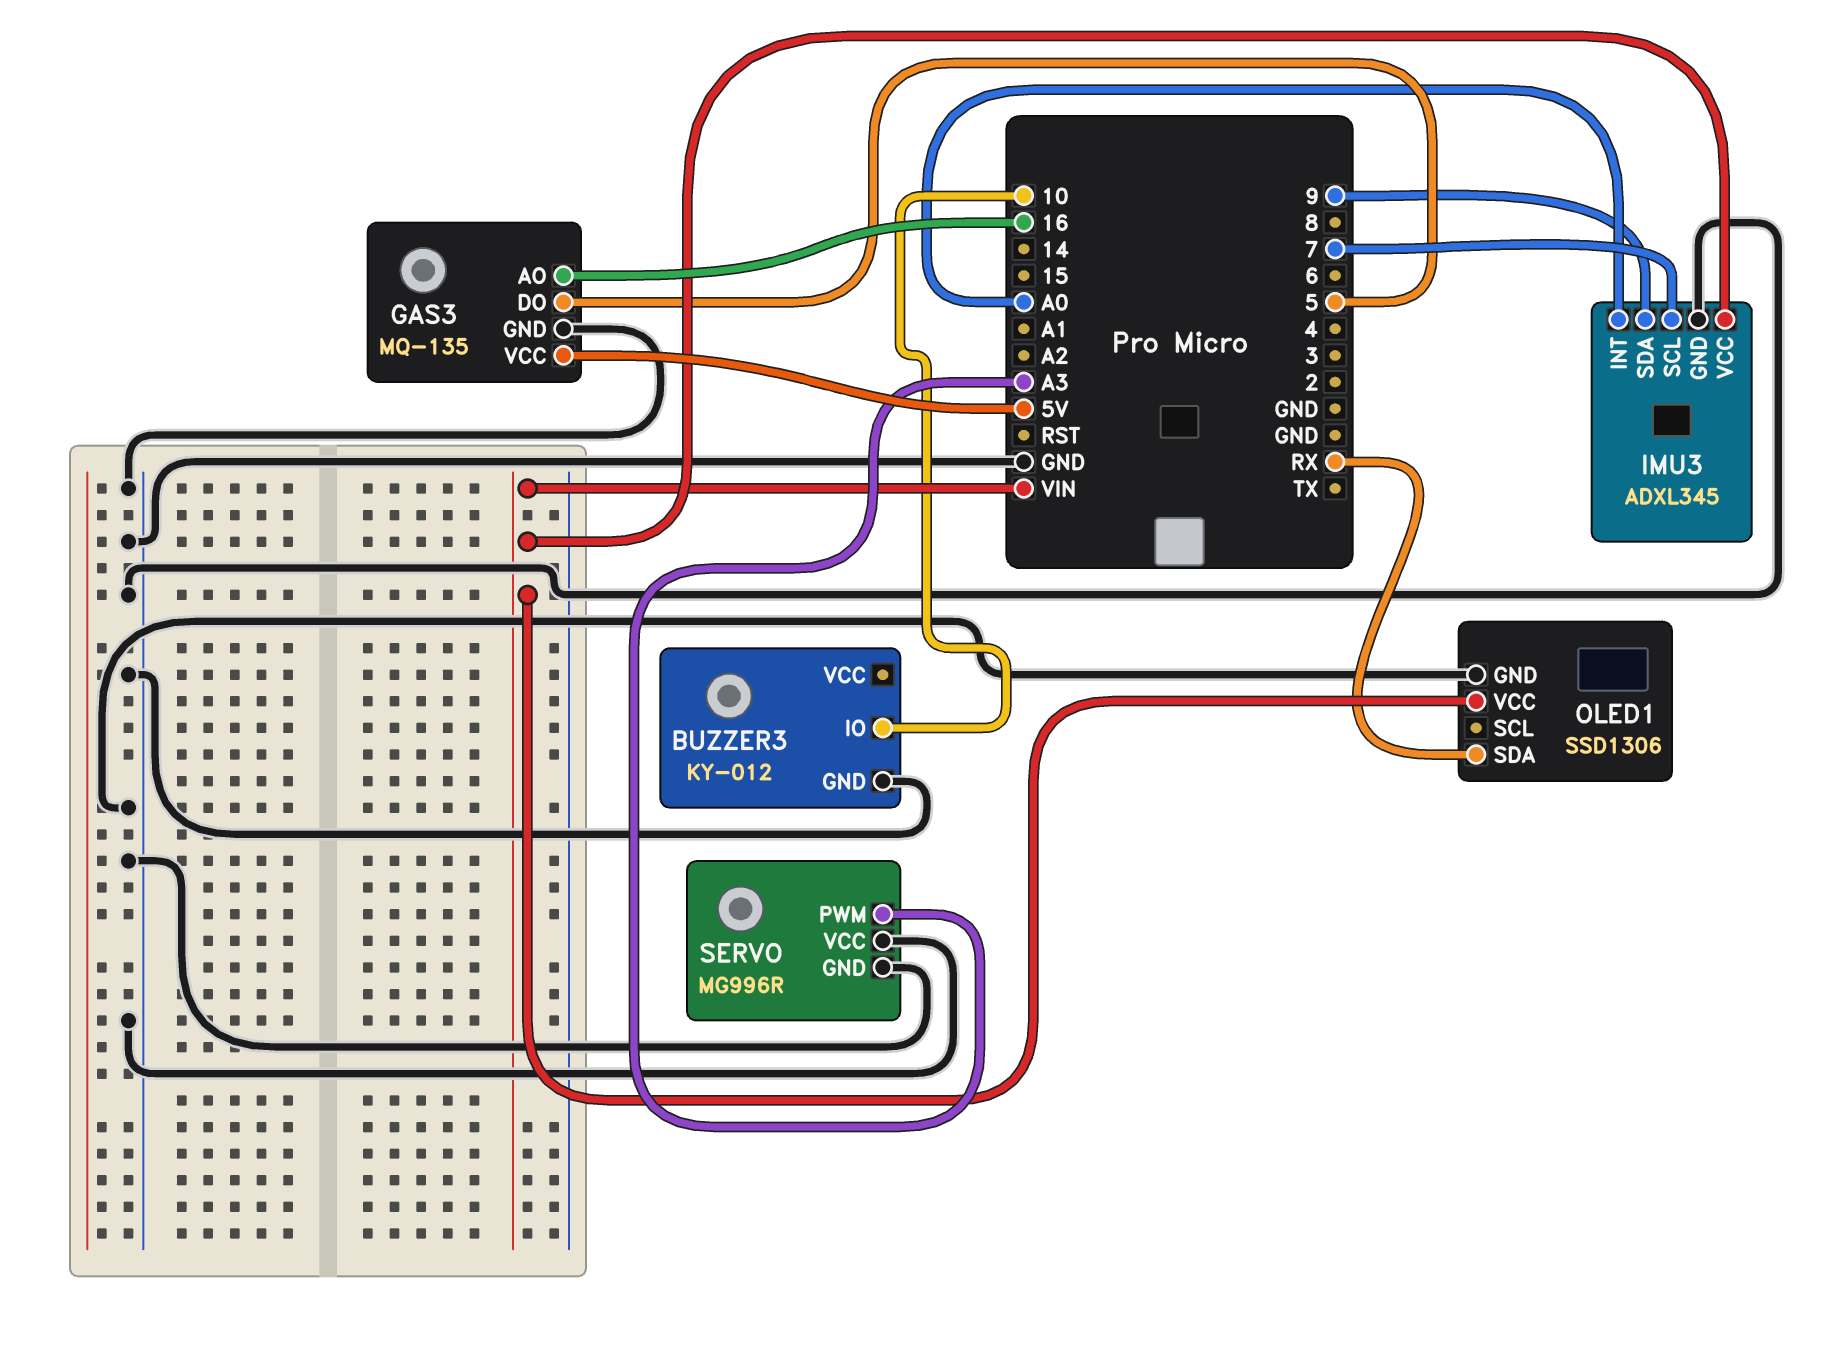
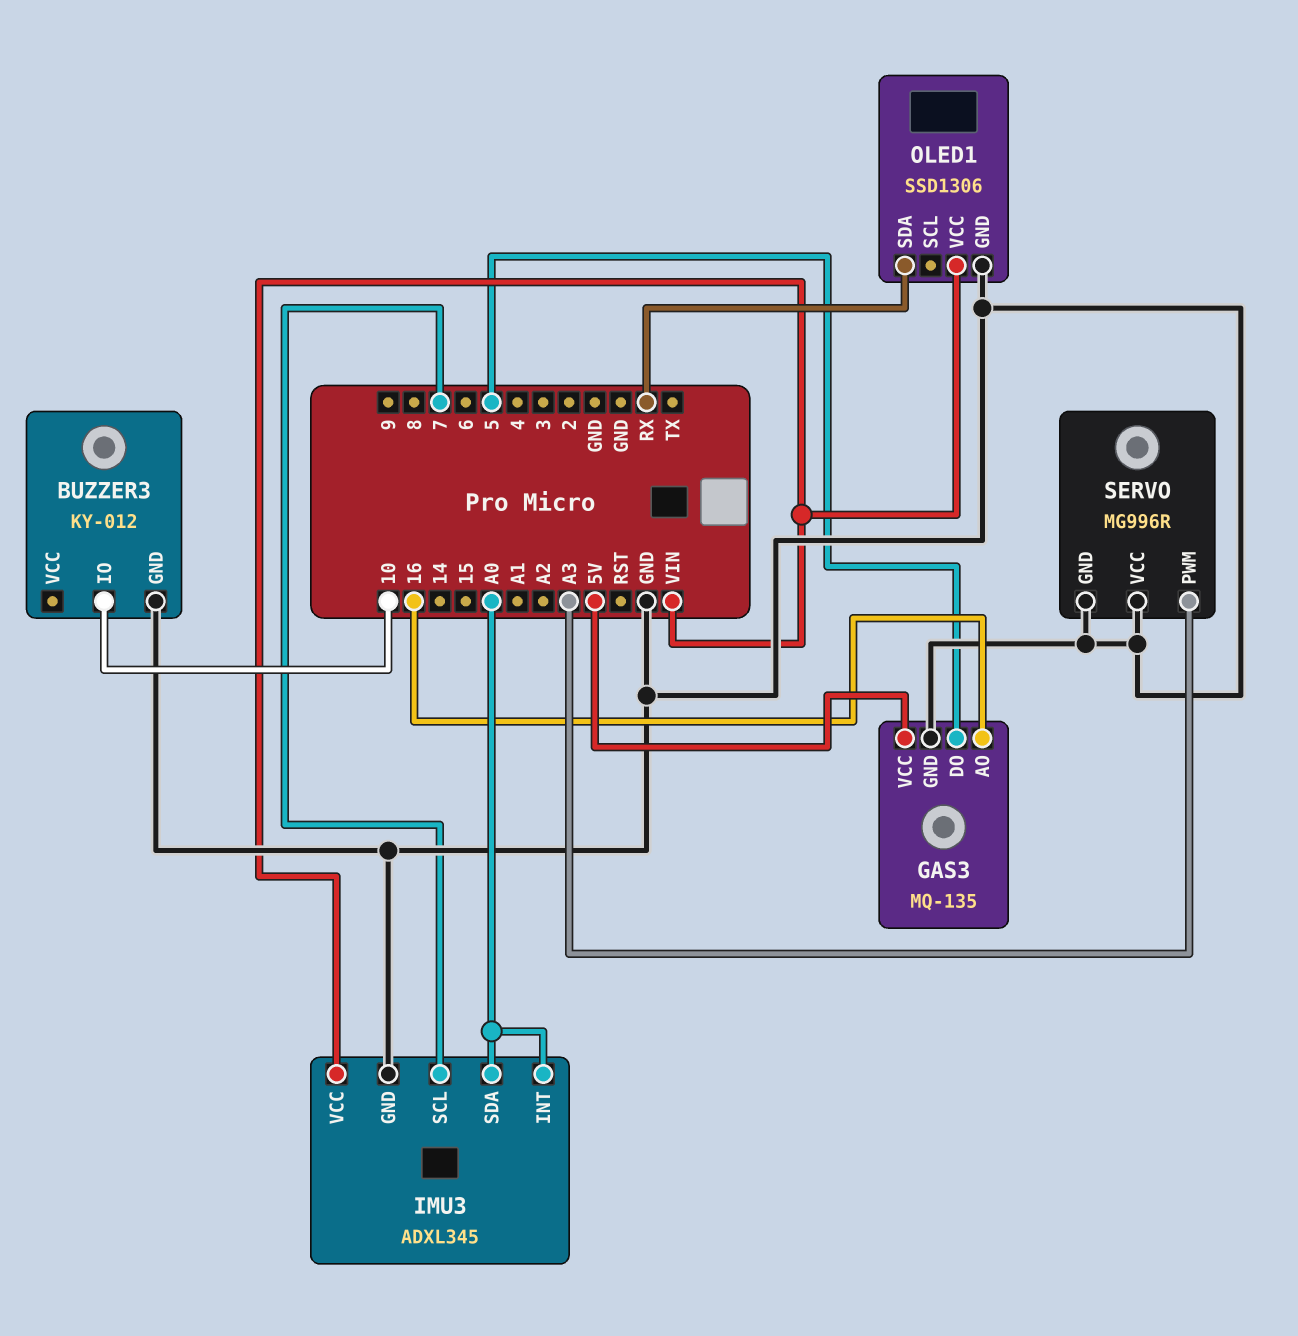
IMU3 pin SDA: 9 -> A0

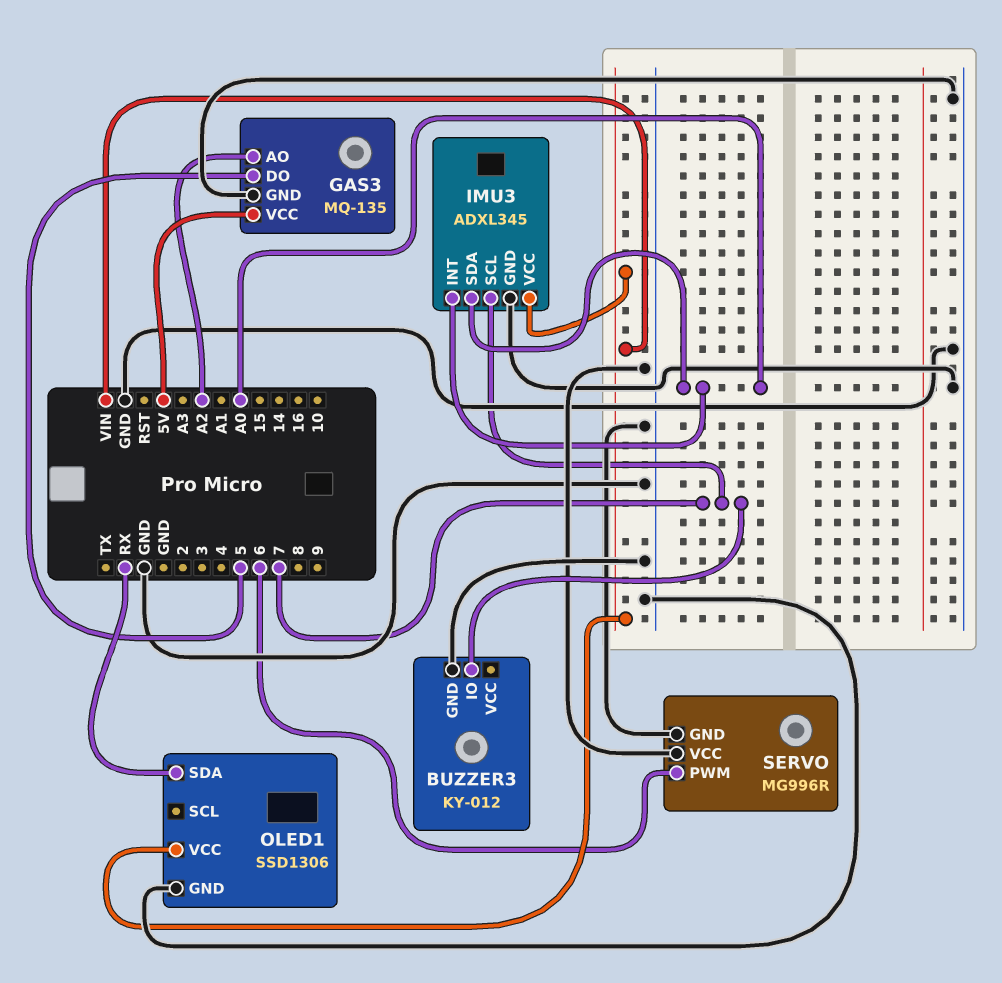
BUZZER3 pin IO: 10 -> 7
GAS3 pin AO: 16 -> A2
SERVO pin PWM: A3 -> 6

